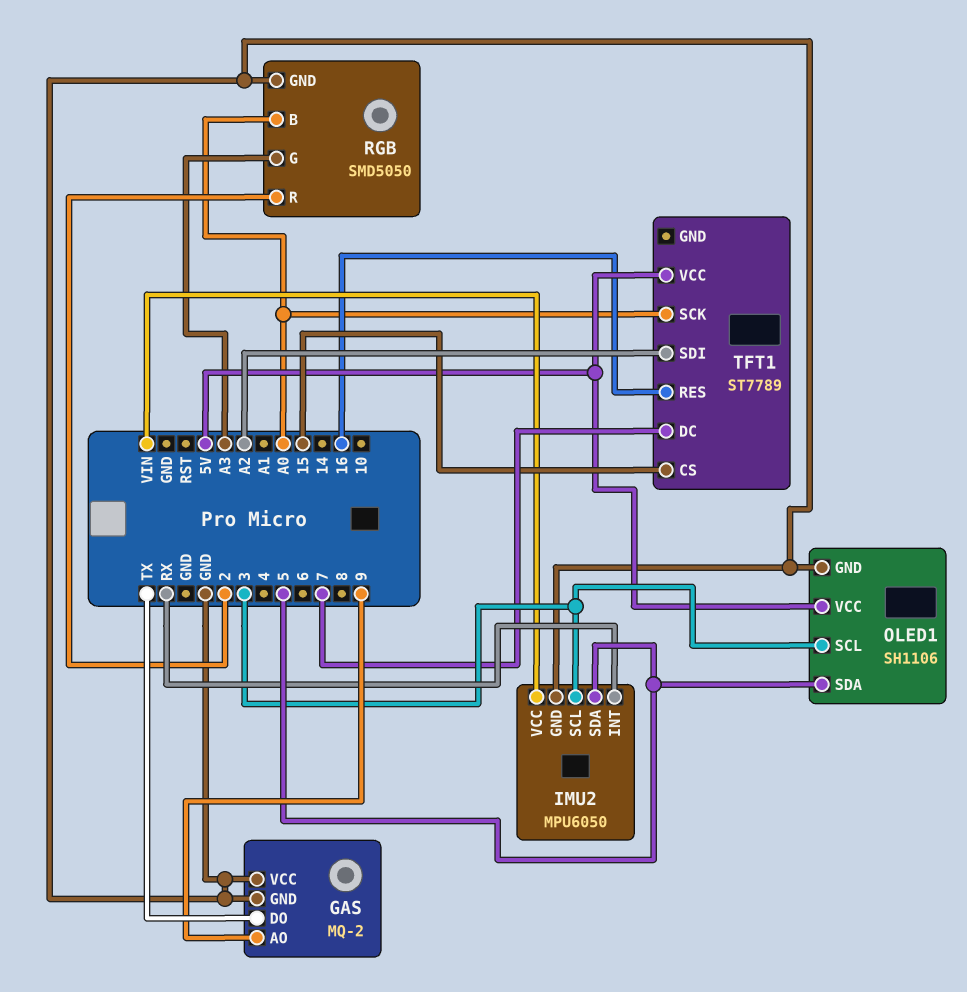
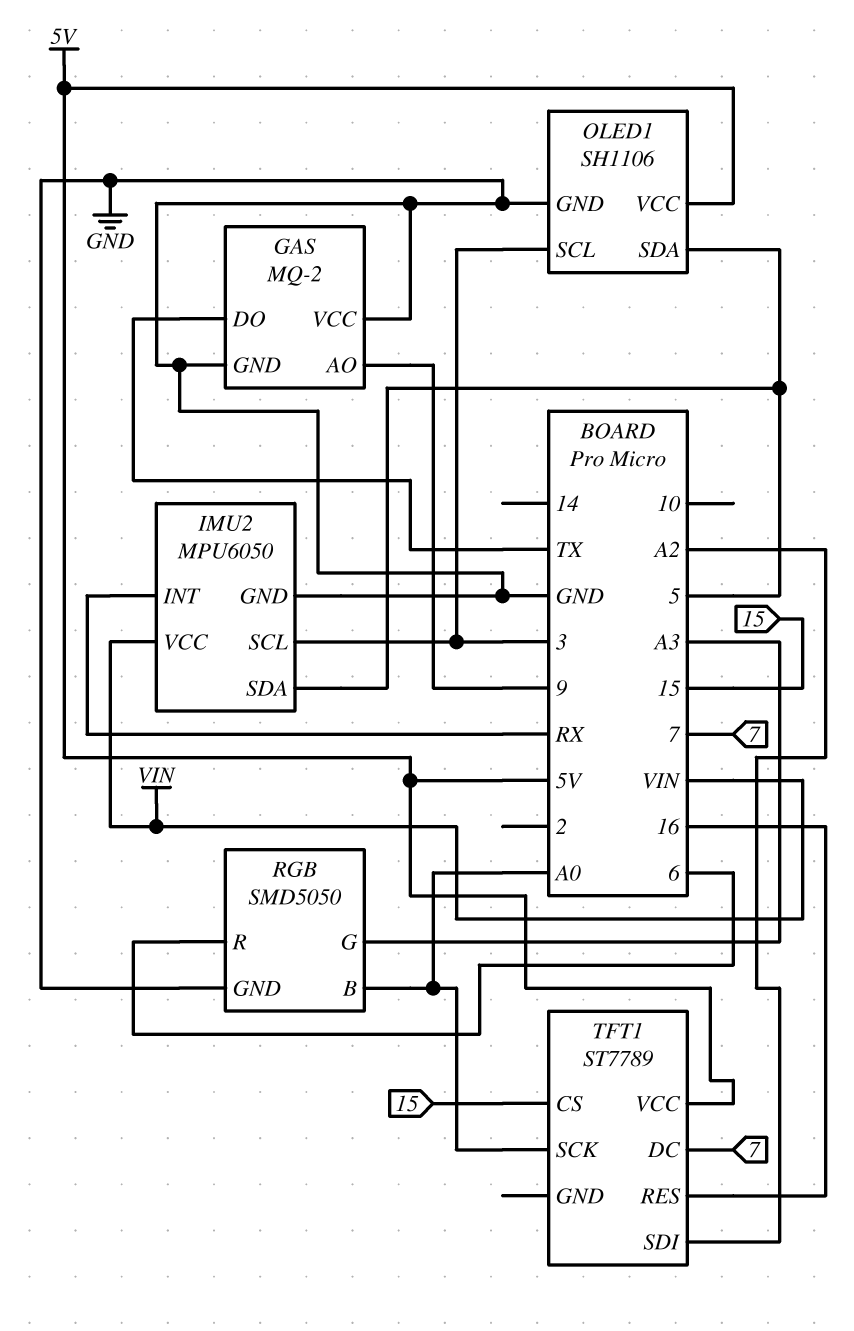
RGB pin R: 2 -> 6

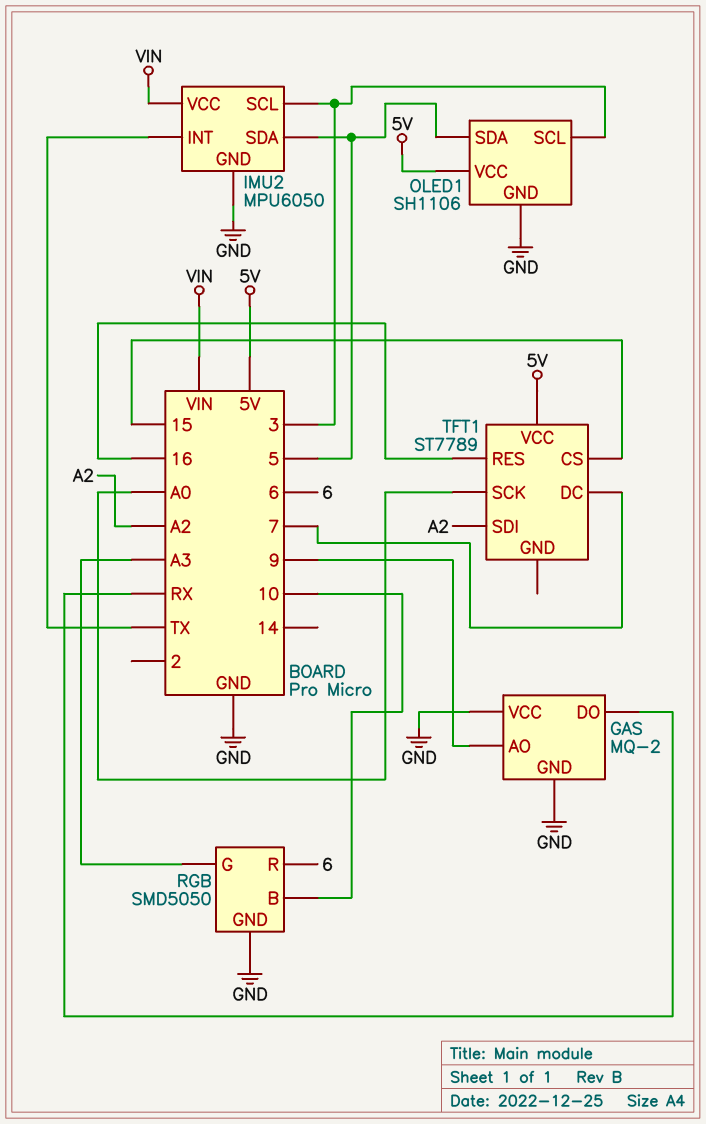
GAS pin DO: TX -> RX
IMU2 pin INT: RX -> TX
RGB pin B: A0 -> 10

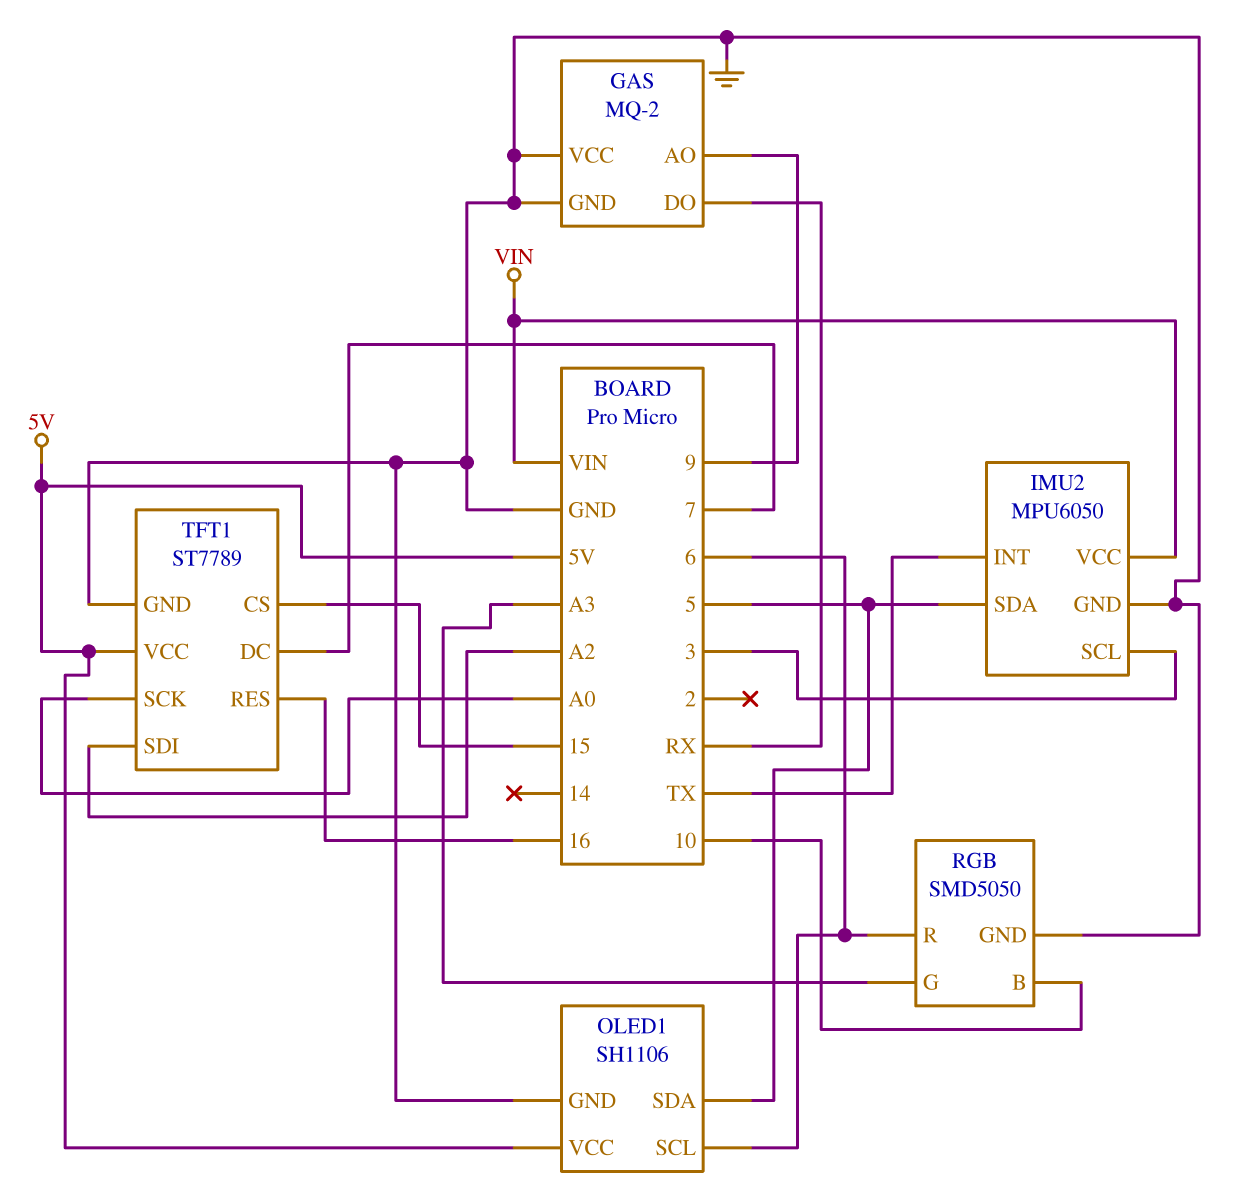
OLED1 pin SCL: 3 -> 6
TFT1 pin GND: none -> GND

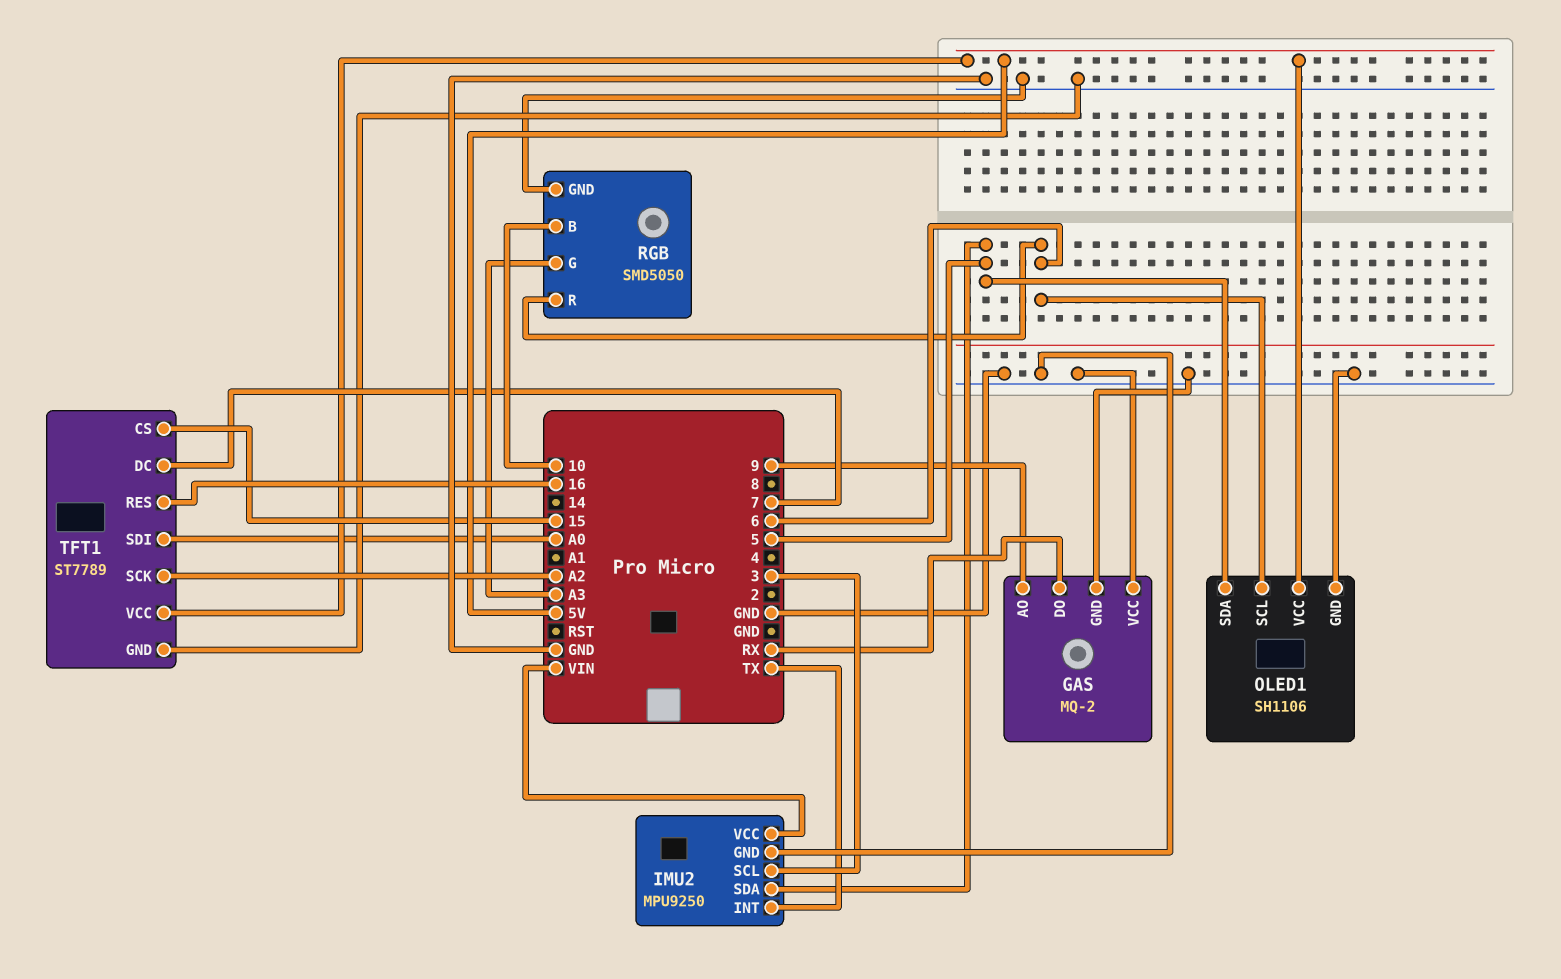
IMU2: MPU6050 -> MPU9250
TFT1 pin SCK: A0 -> A2
TFT1 pin SDI: A2 -> A0

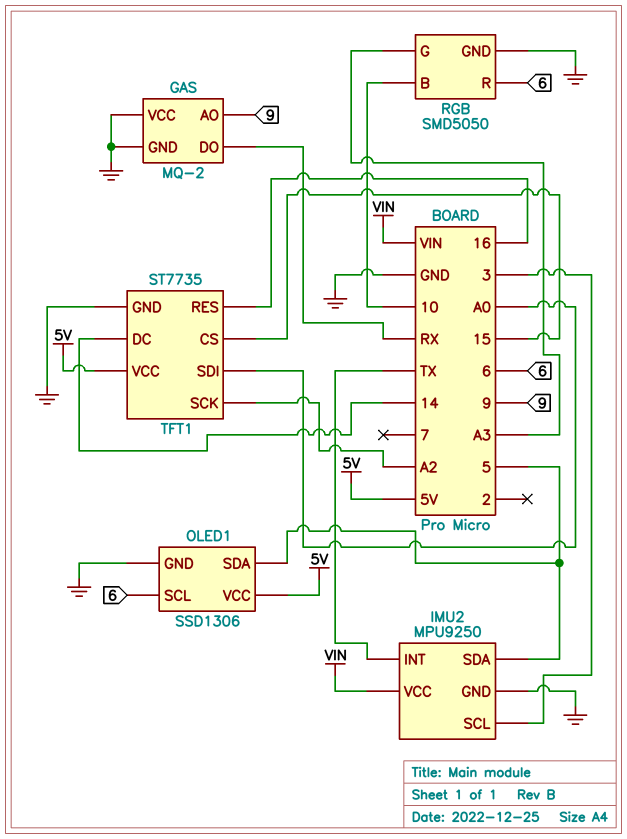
OLED1: SH1106 -> SSD1306
TFT1: ST7789 -> ST7735
TFT1 pin DC: 7 -> 14

